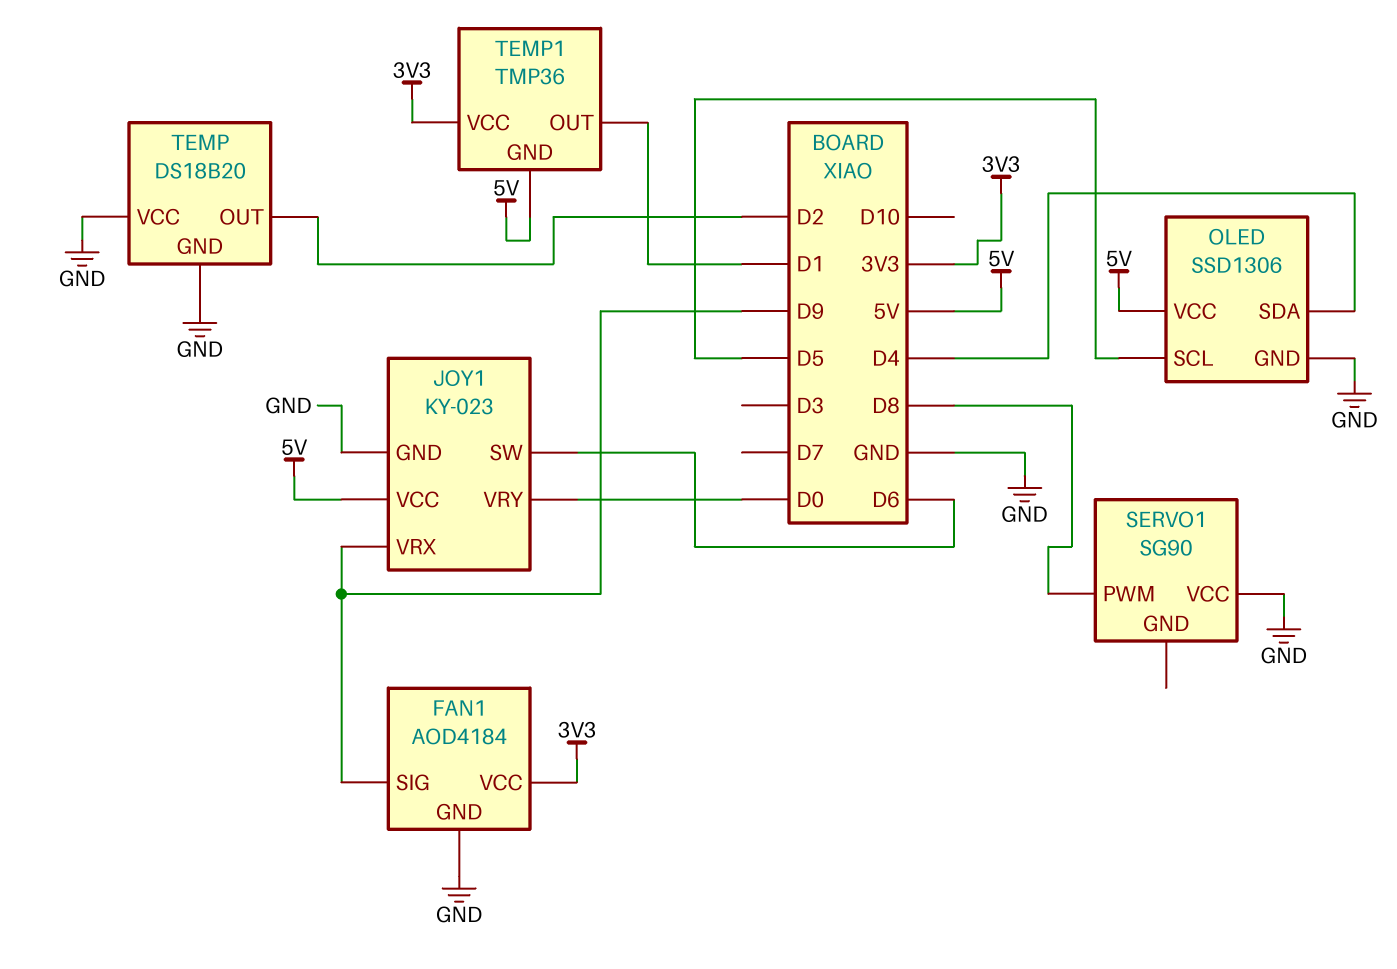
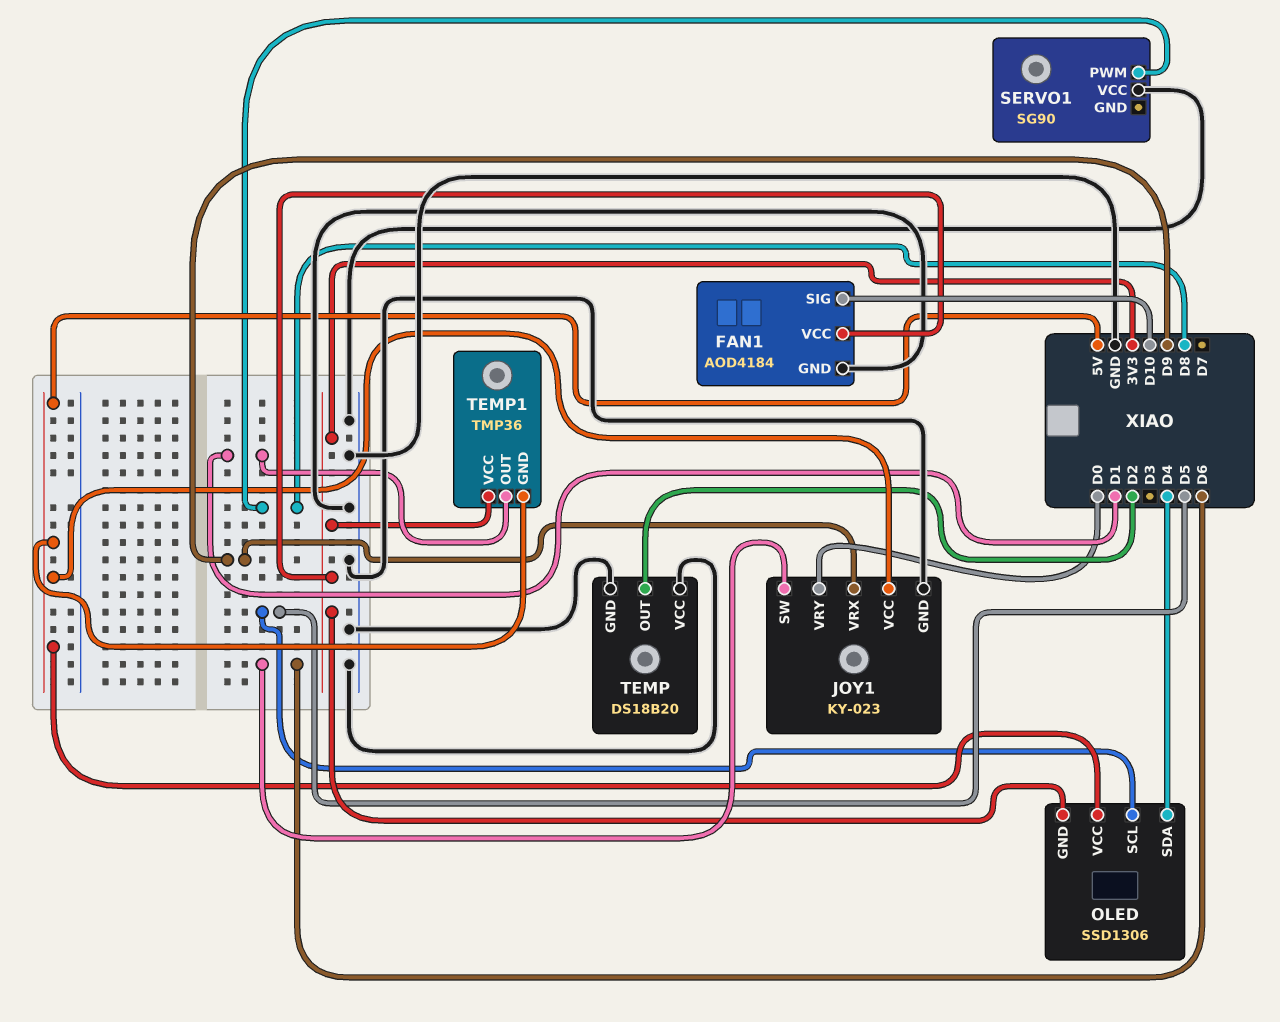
FAN1 pin SIG: D9 -> D10
OLED pin GND: GND -> 3V3

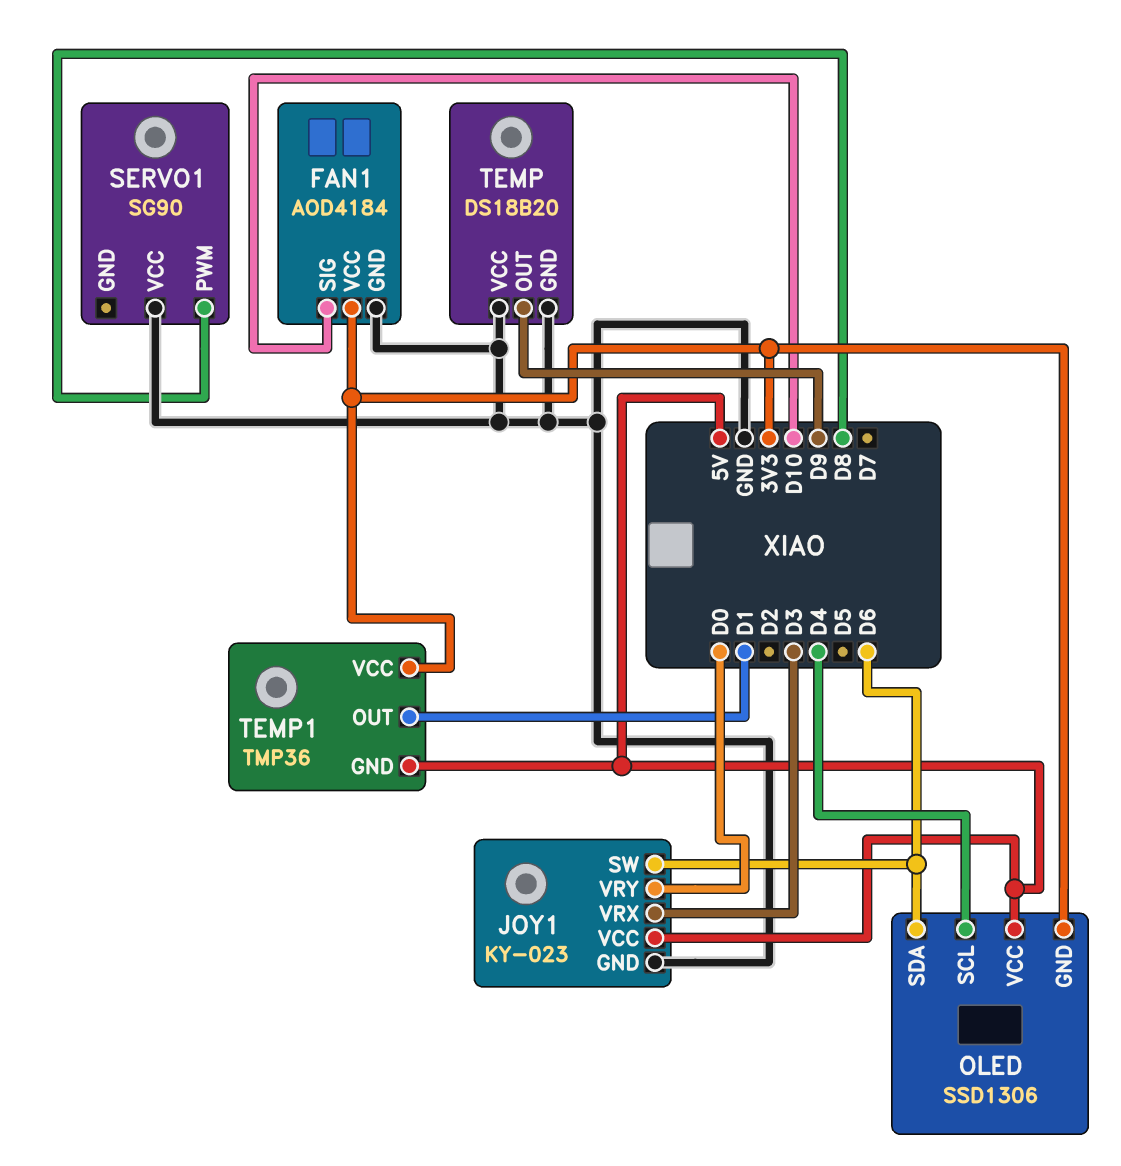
JOY1 pin VRX: D9 -> D3
OLED pin SCL: D5 -> D4
OLED pin SDA: D4 -> D6
TEMP pin OUT: D2 -> D9

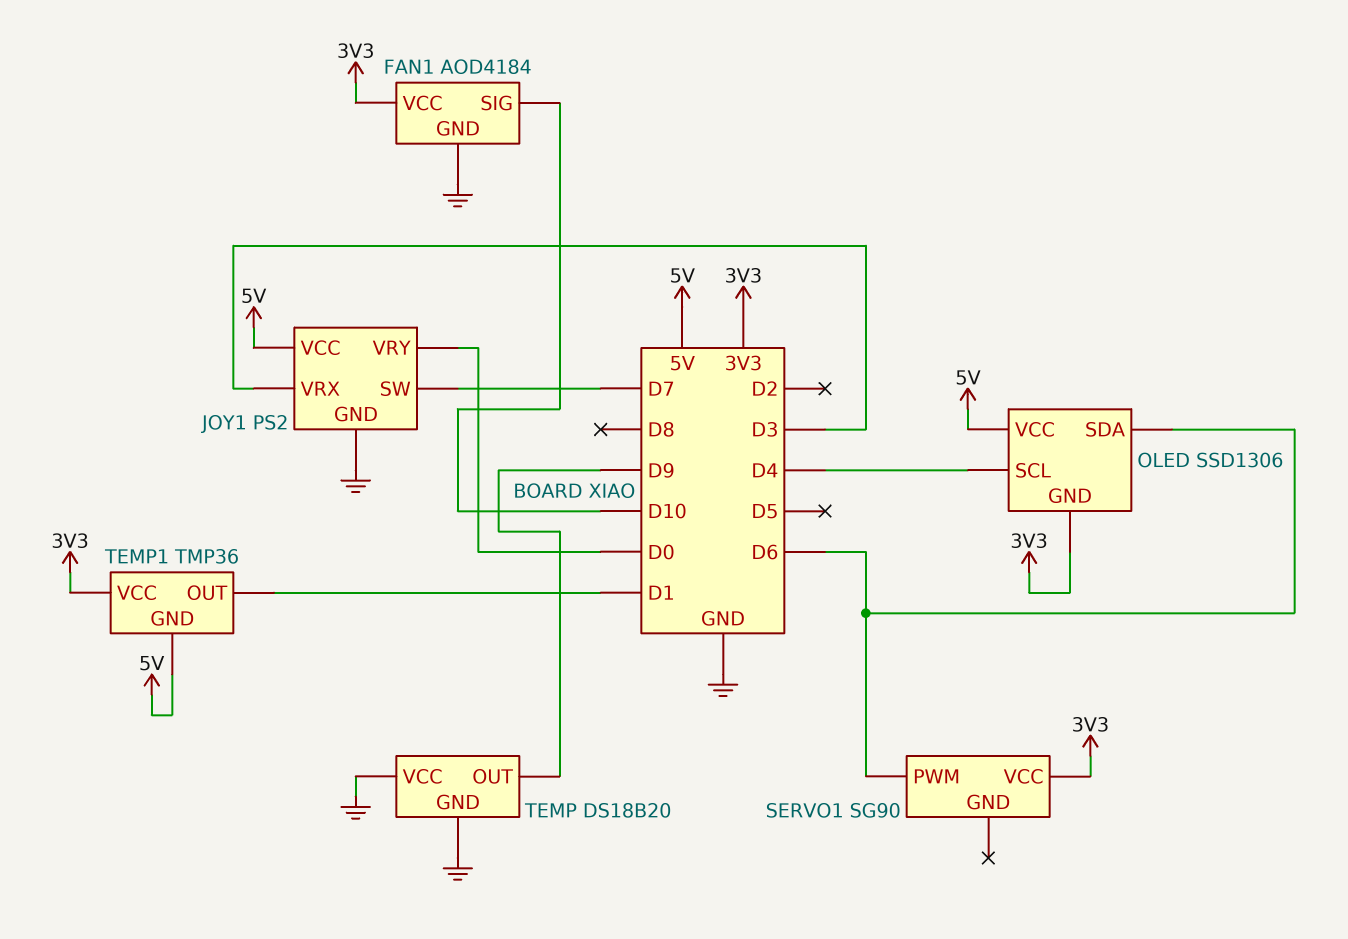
JOY1: KY-023 -> PS2
JOY1 pin SW: D6 -> D7
SERVO1 pin PWM: D8 -> D6
SERVO1 pin VCC: GND -> 3V3

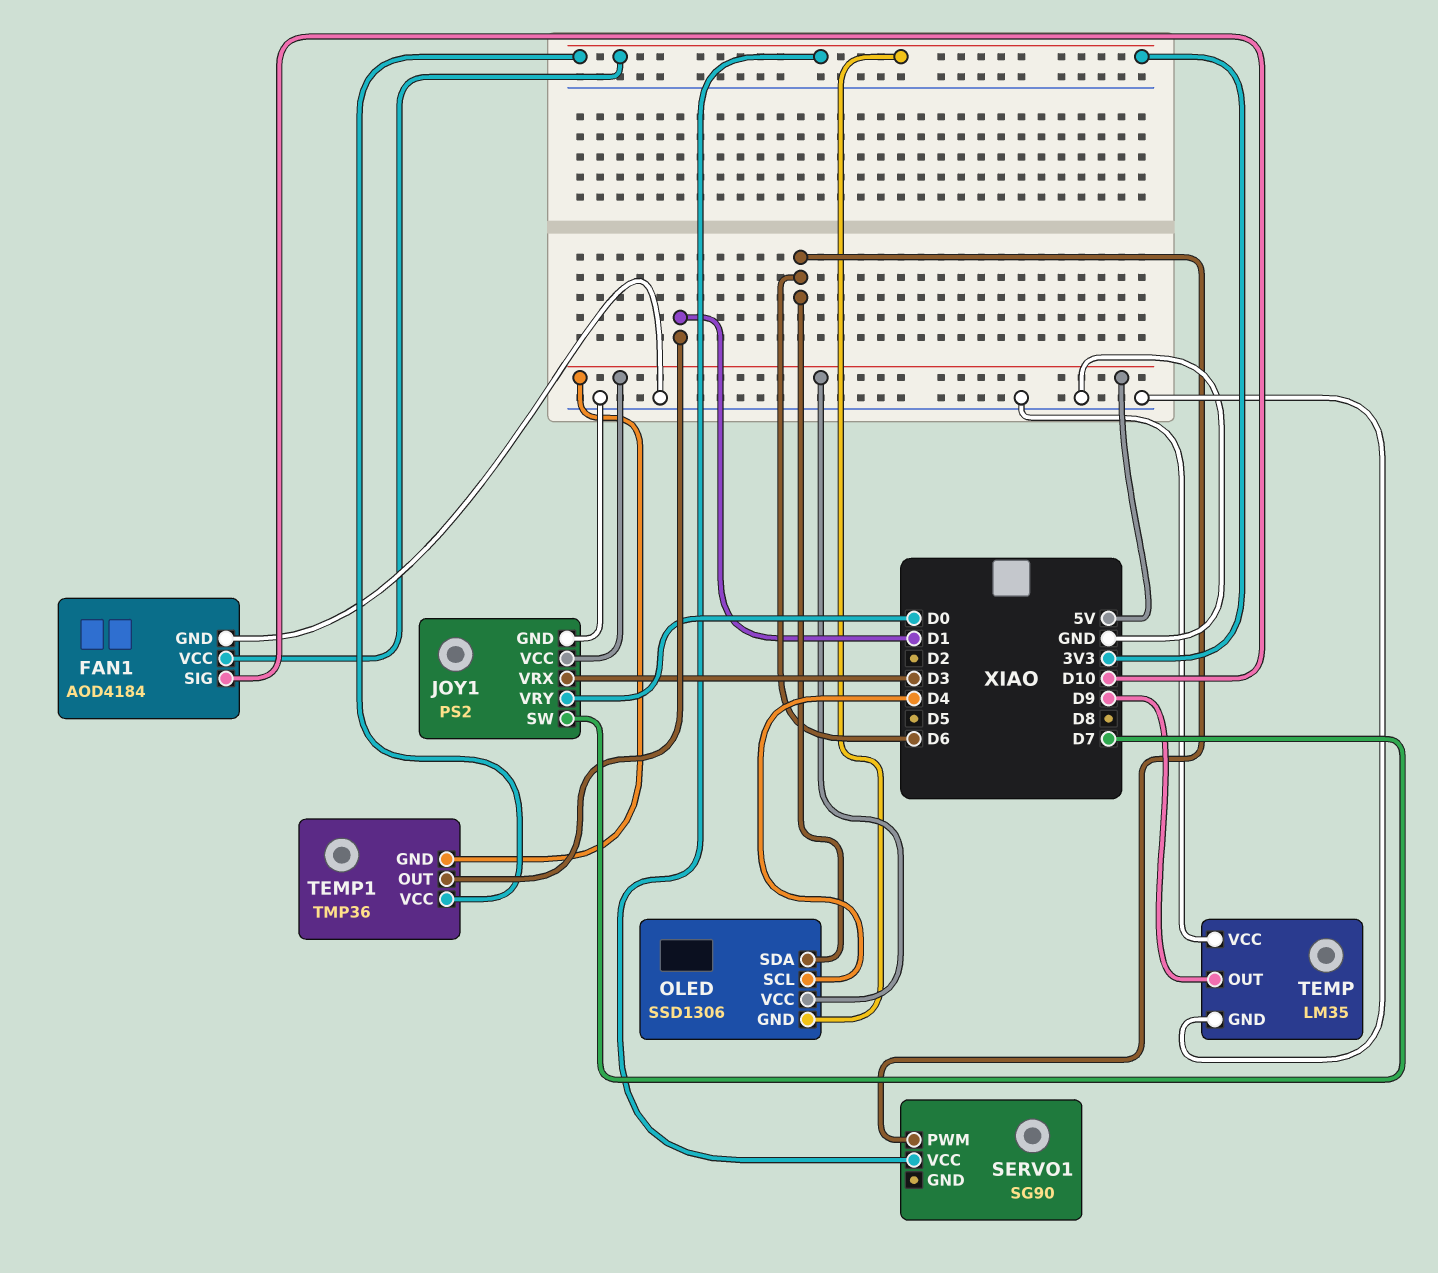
TEMP: DS18B20 -> LM35

